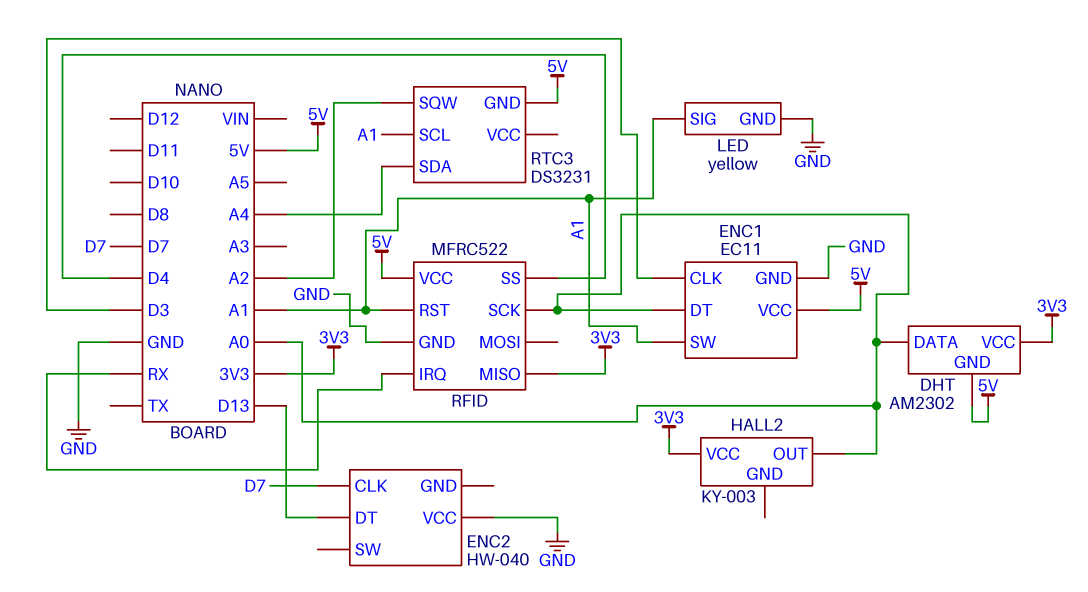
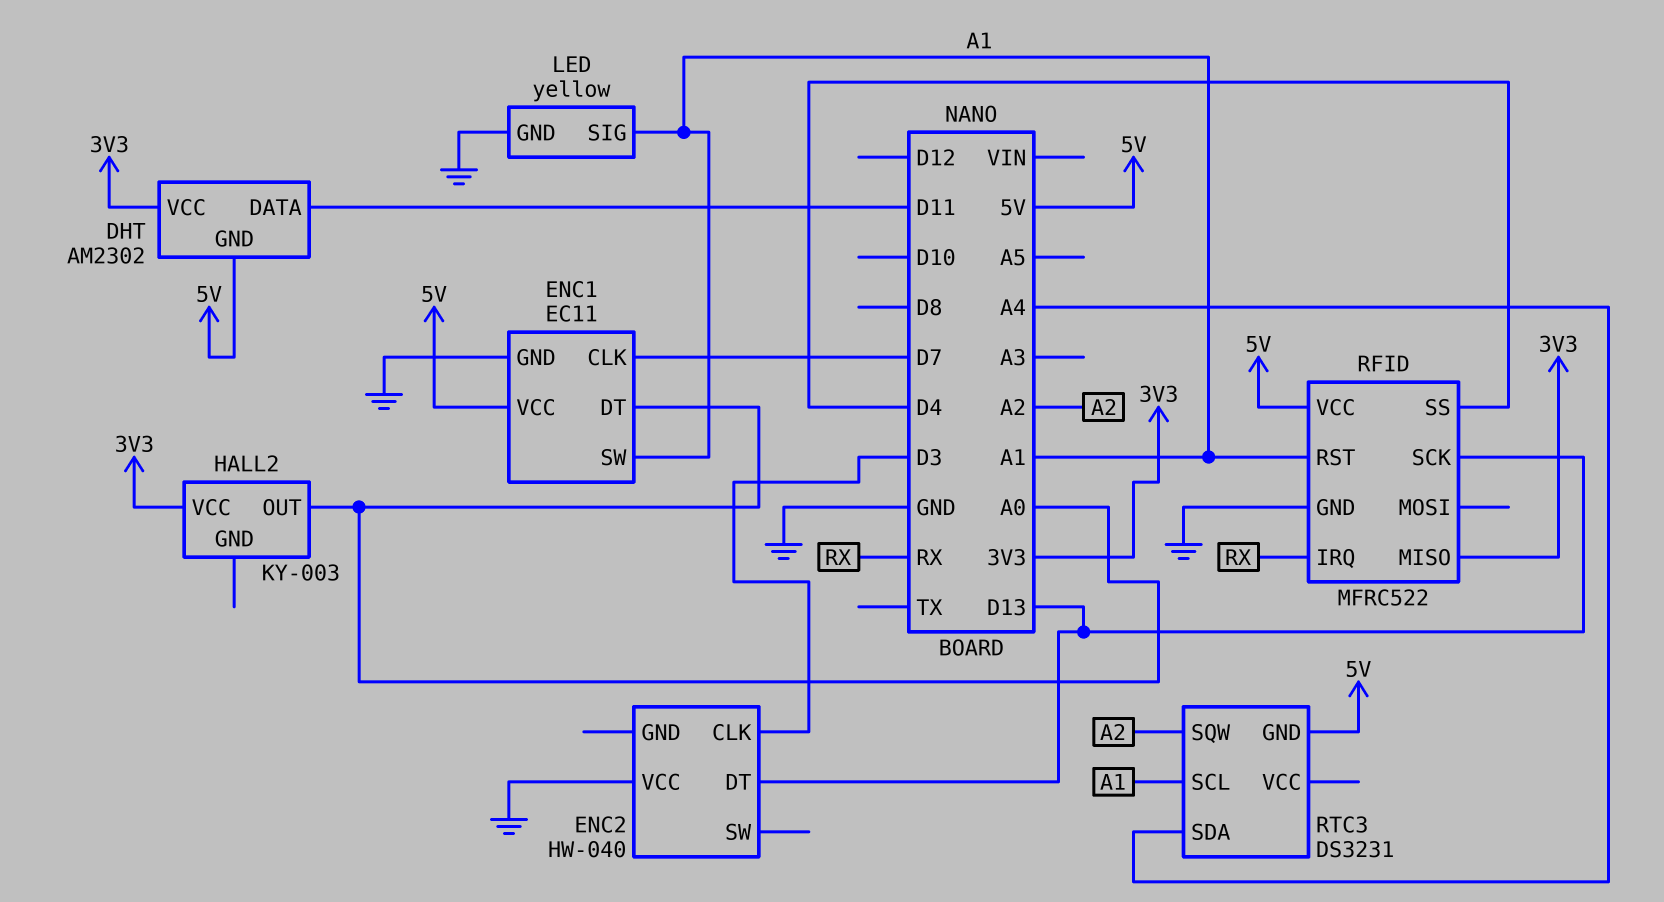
DHT pin DATA: A0 -> D11
ENC1 pin CLK: D3 -> D7
ENC2 pin CLK: D7 -> D3
RFID pin SCK: A0 -> D13

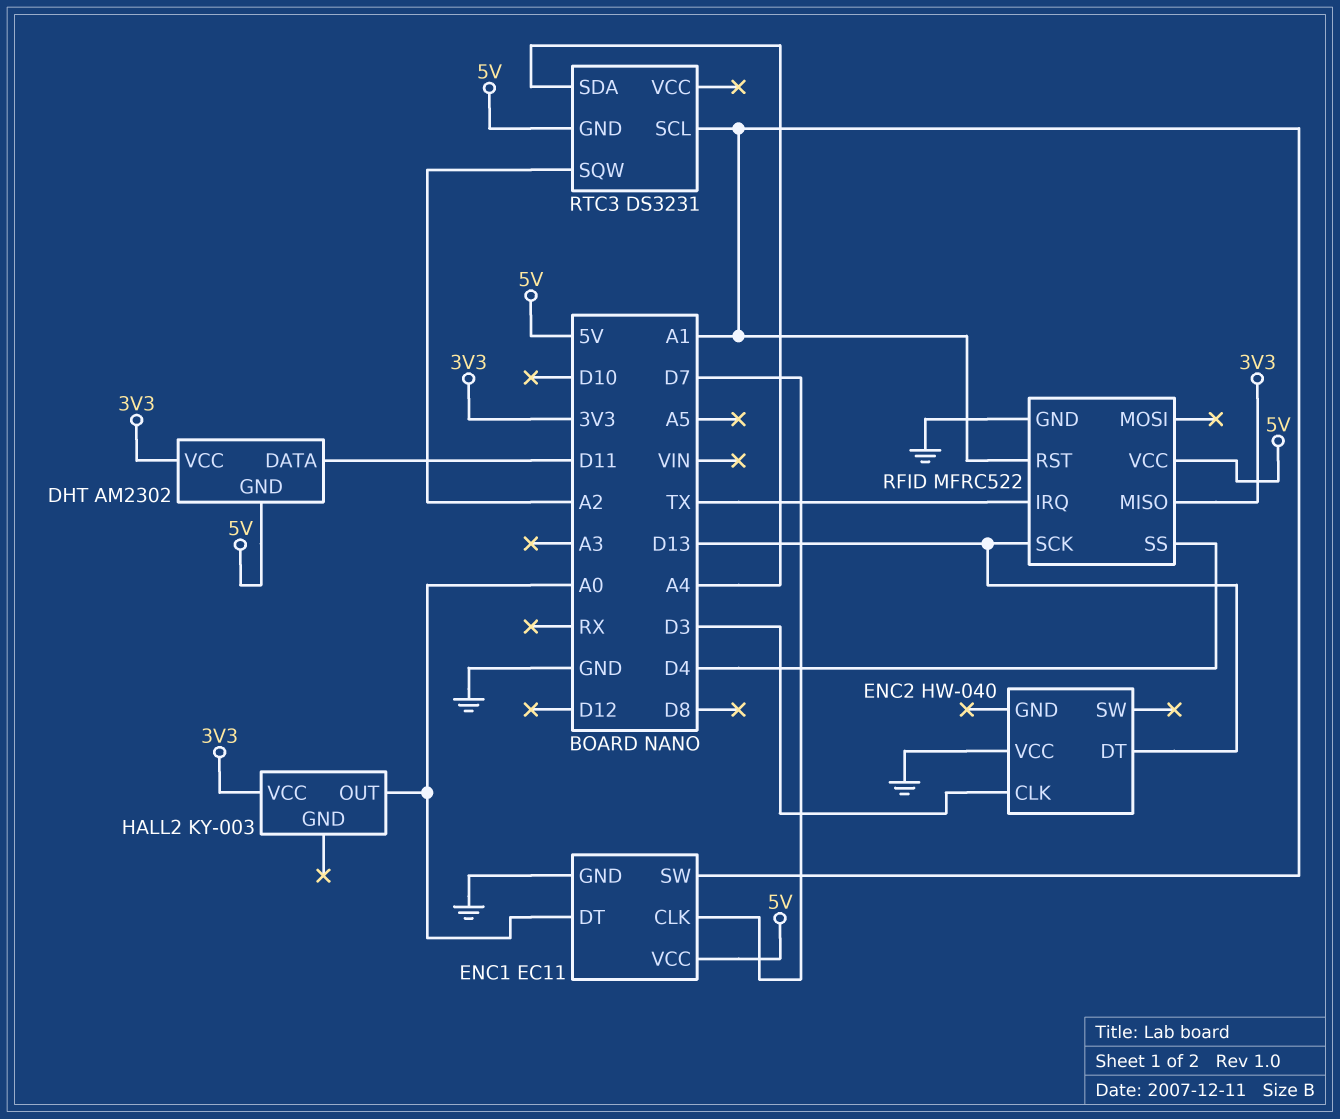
LED: yellow -> none
LED pin GND: GND -> none
LED pin SIG: A1 -> none
RFID pin IRQ: RX -> TX

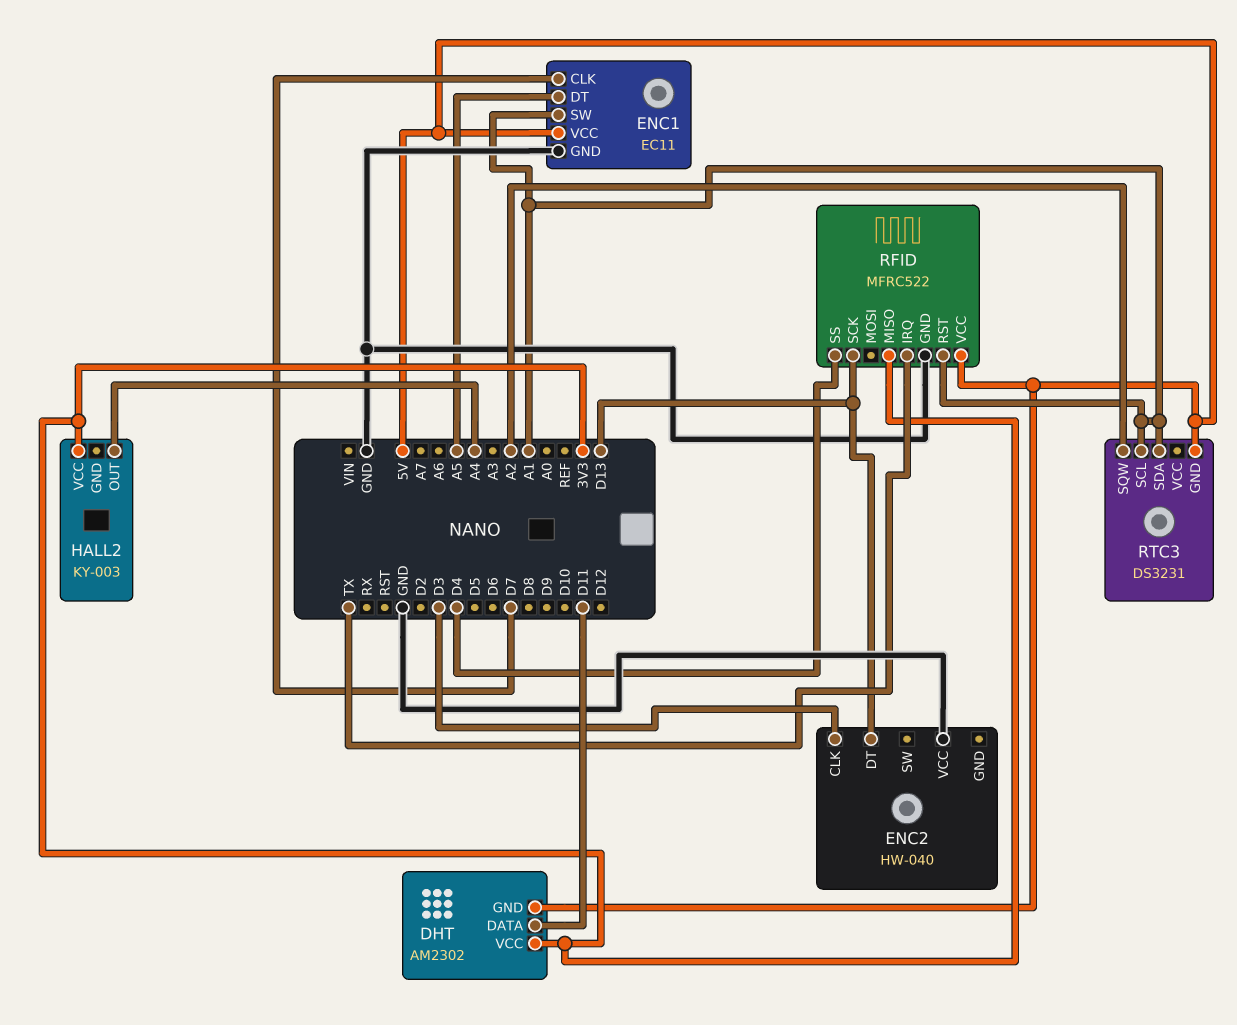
ENC1 pin DT: A0 -> A5
HALL2 pin OUT: A0 -> A4
RTC3 pin SDA: A4 -> A1

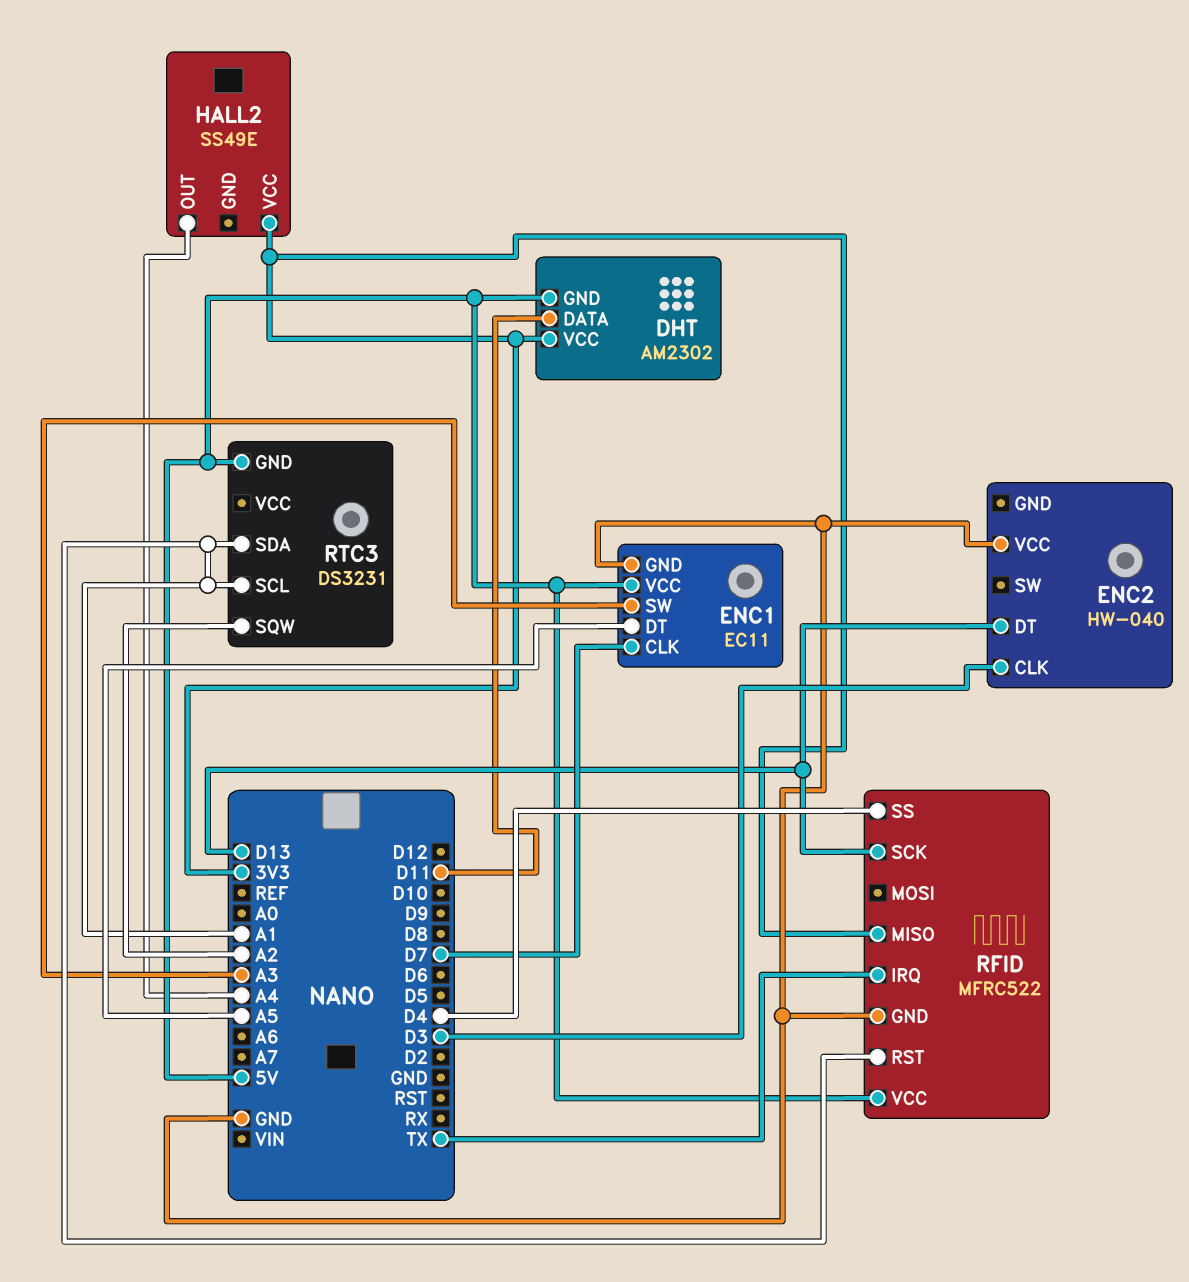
ENC1 pin SW: A1 -> A3
HALL2: KY-003 -> SS49E

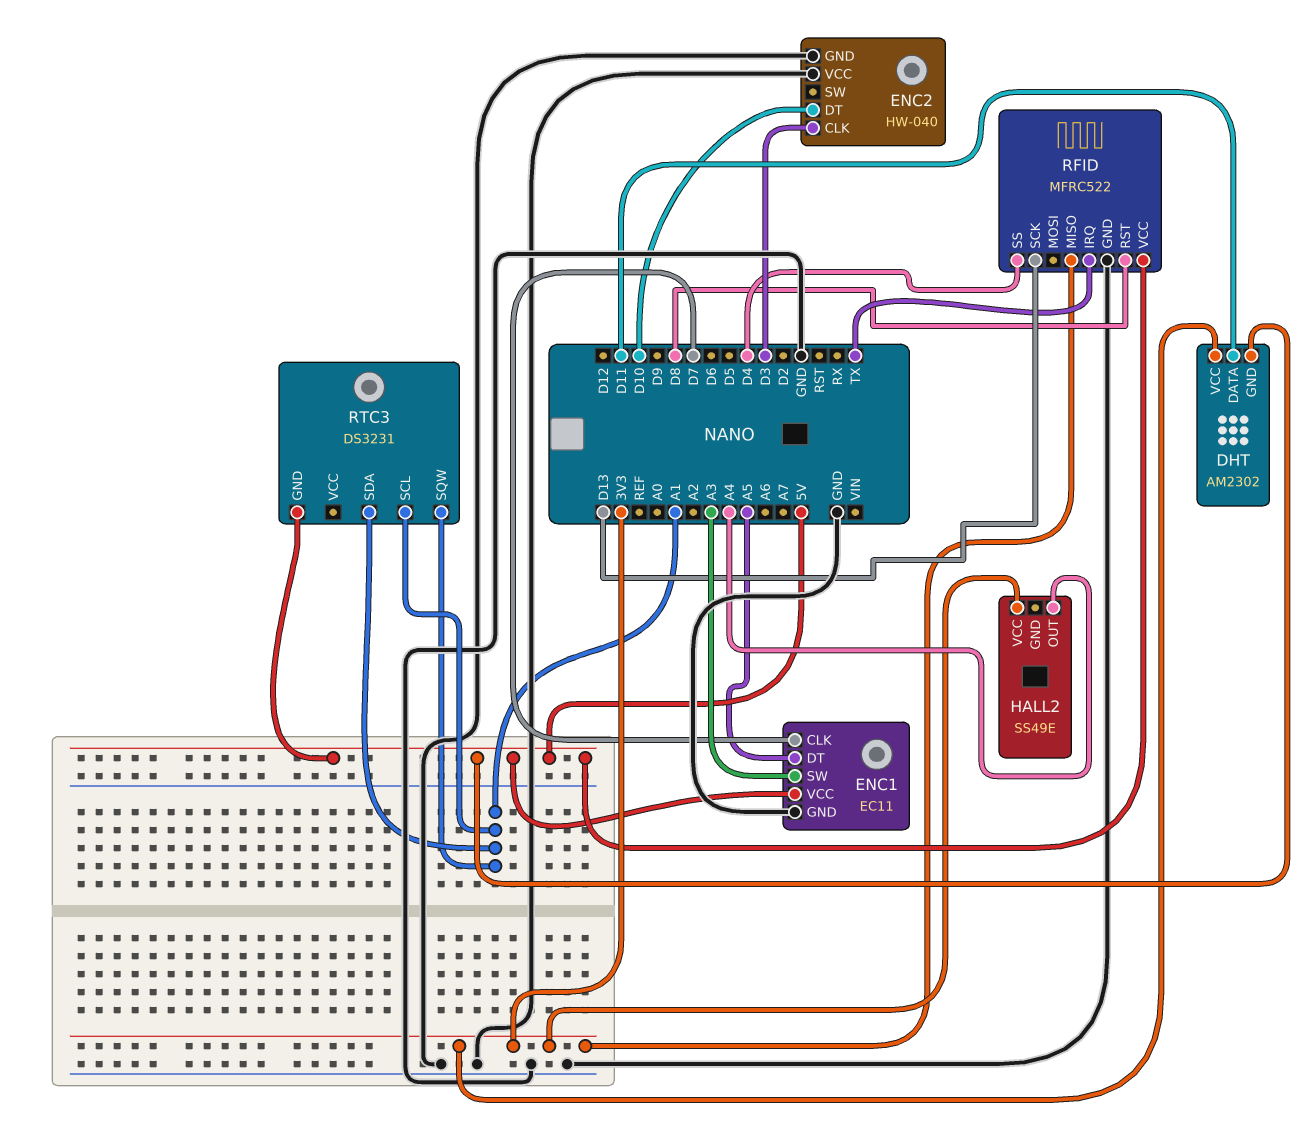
ENC2 pin DT: D13 -> D10
ENC2 pin GND: none -> GND
RFID pin RST: A1 -> D8
RTC3 pin SQW: A2 -> A1

